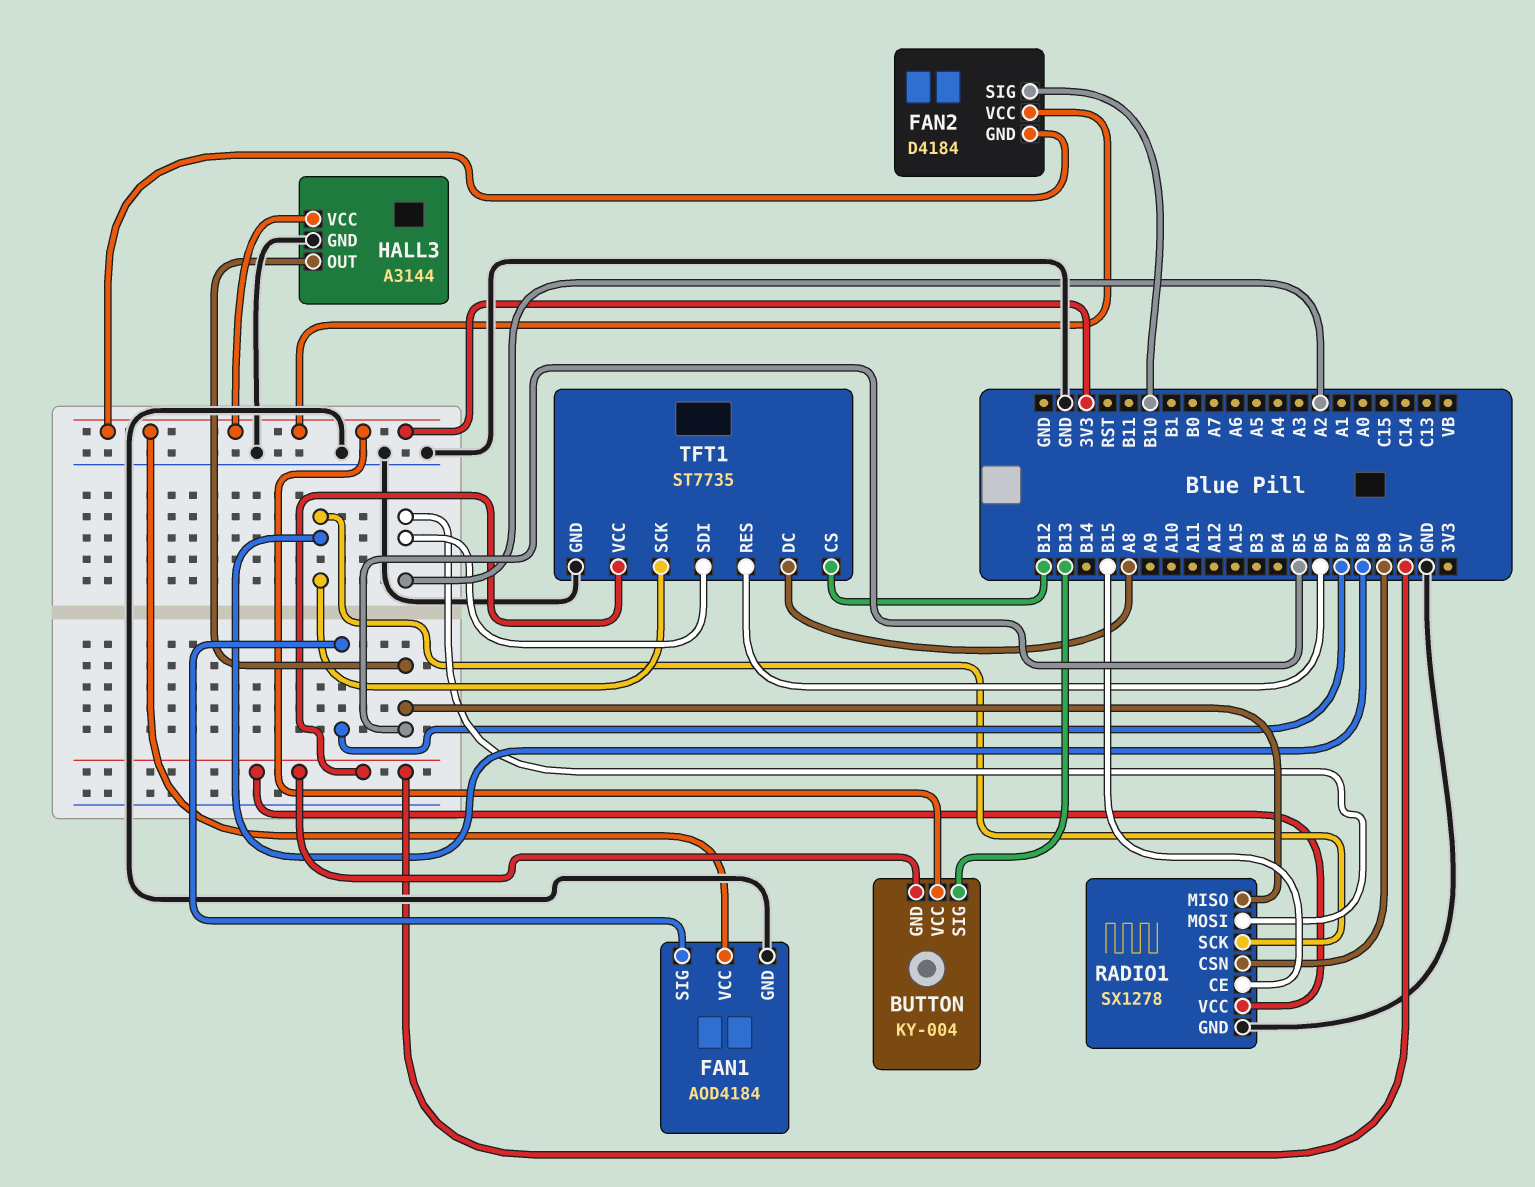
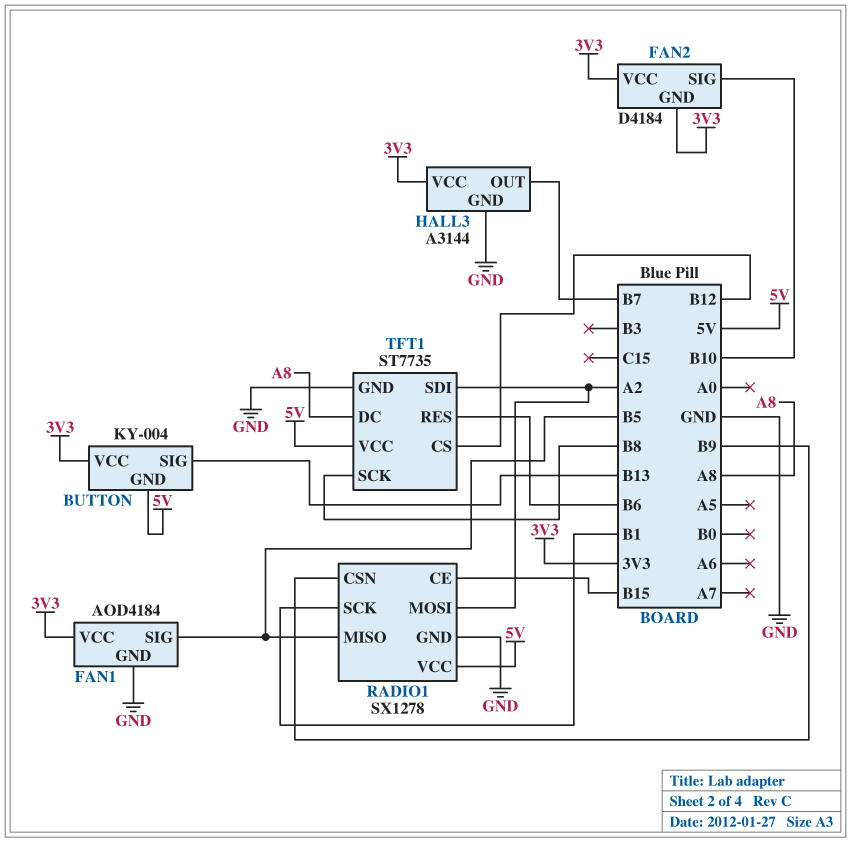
FAN1 pin SIG: B7 -> B5
HALL3 pin OUT: B5 -> B7
RADIO1 pin SCK: B8 -> B1

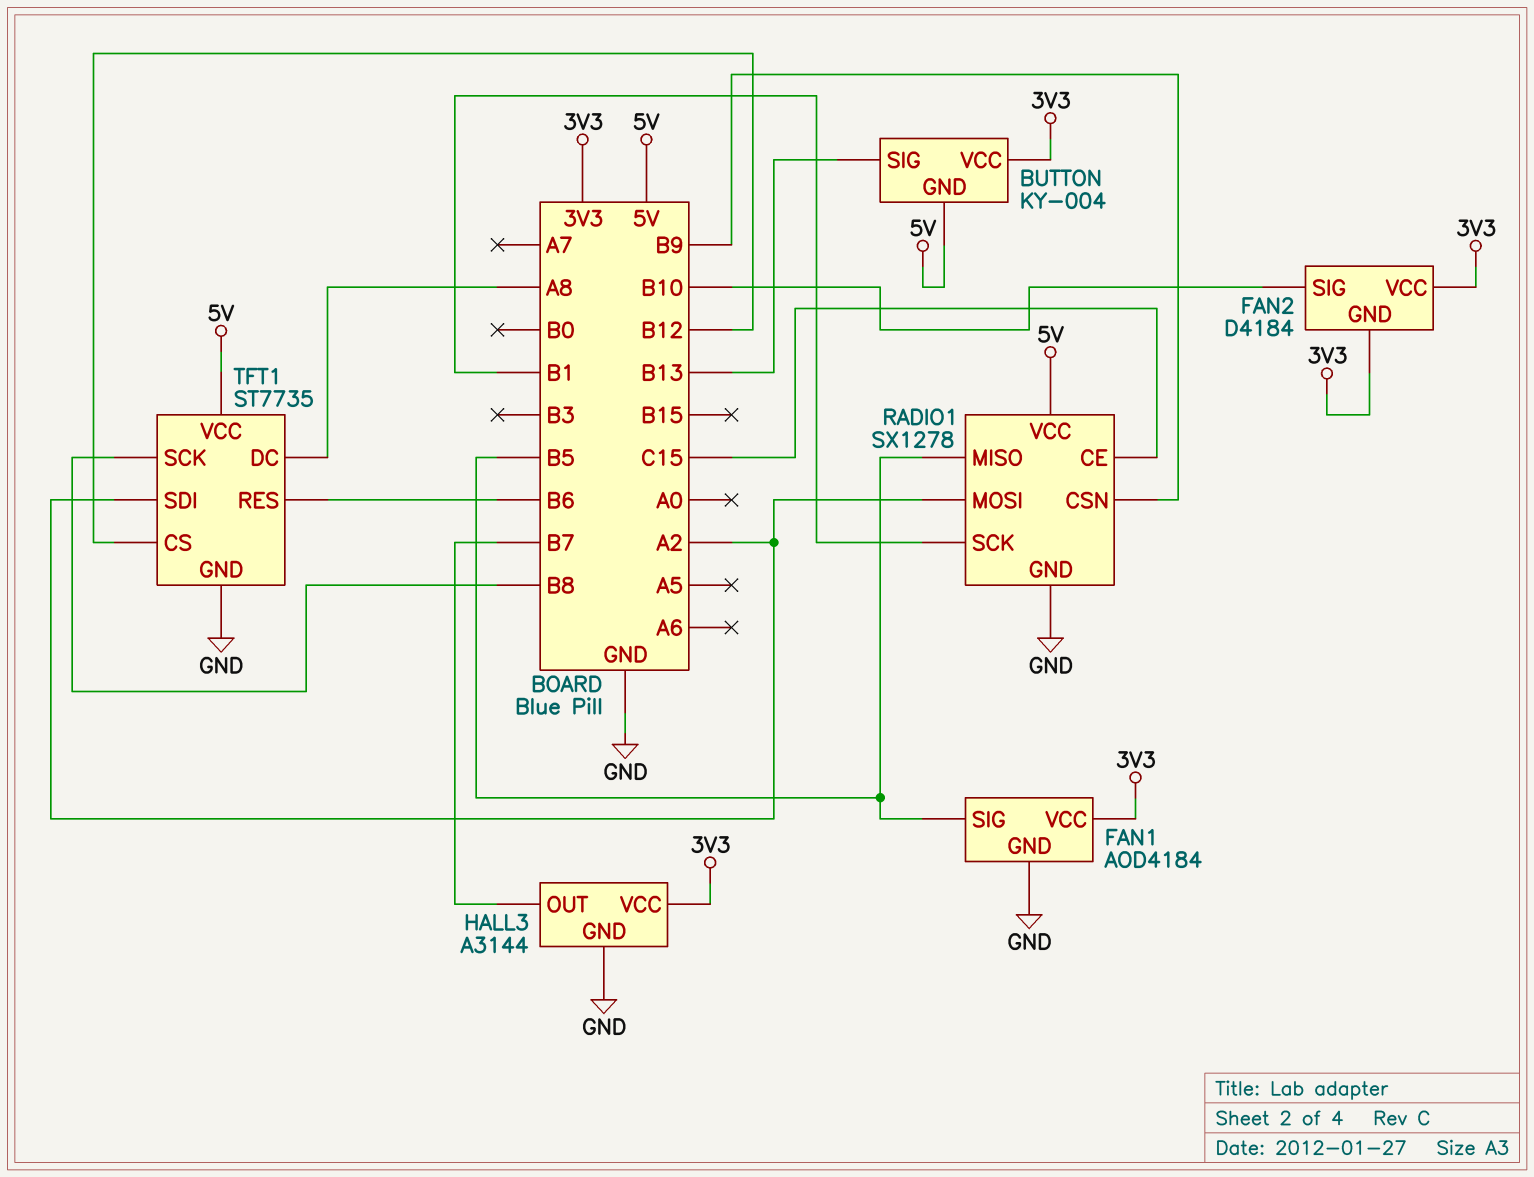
RADIO1 pin CE: B15 -> C15

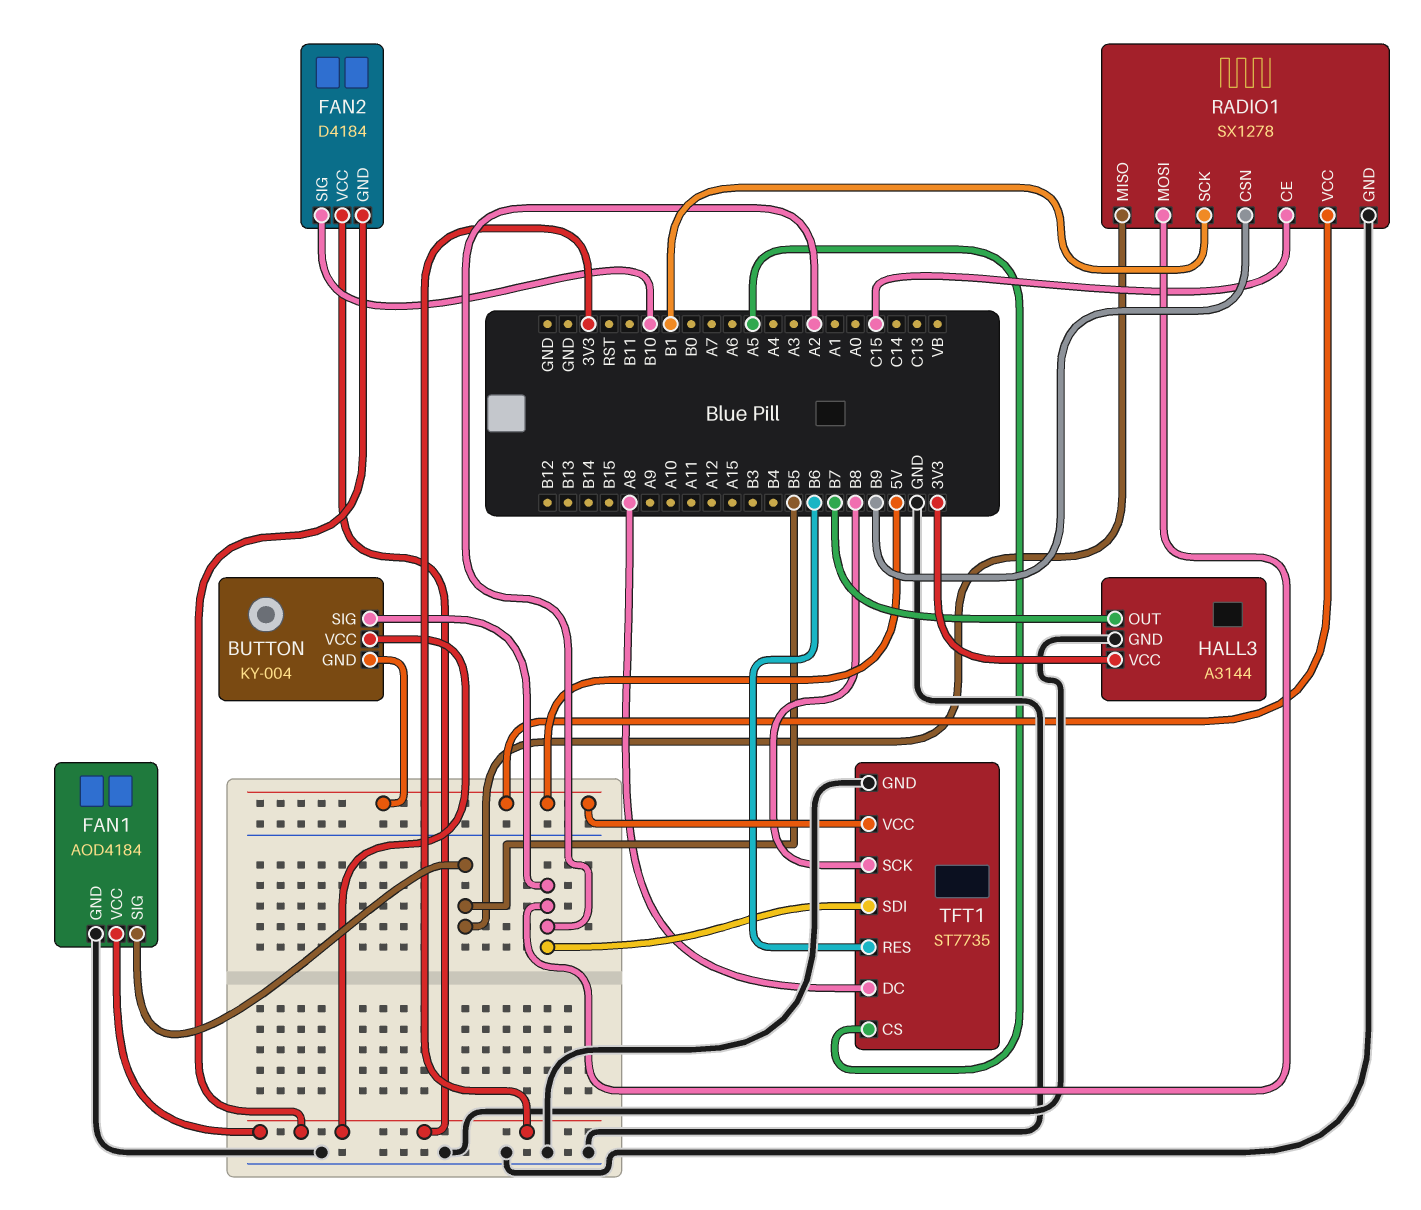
BUTTON pin SIG: B13 -> A2
TFT1 pin CS: B12 -> A5

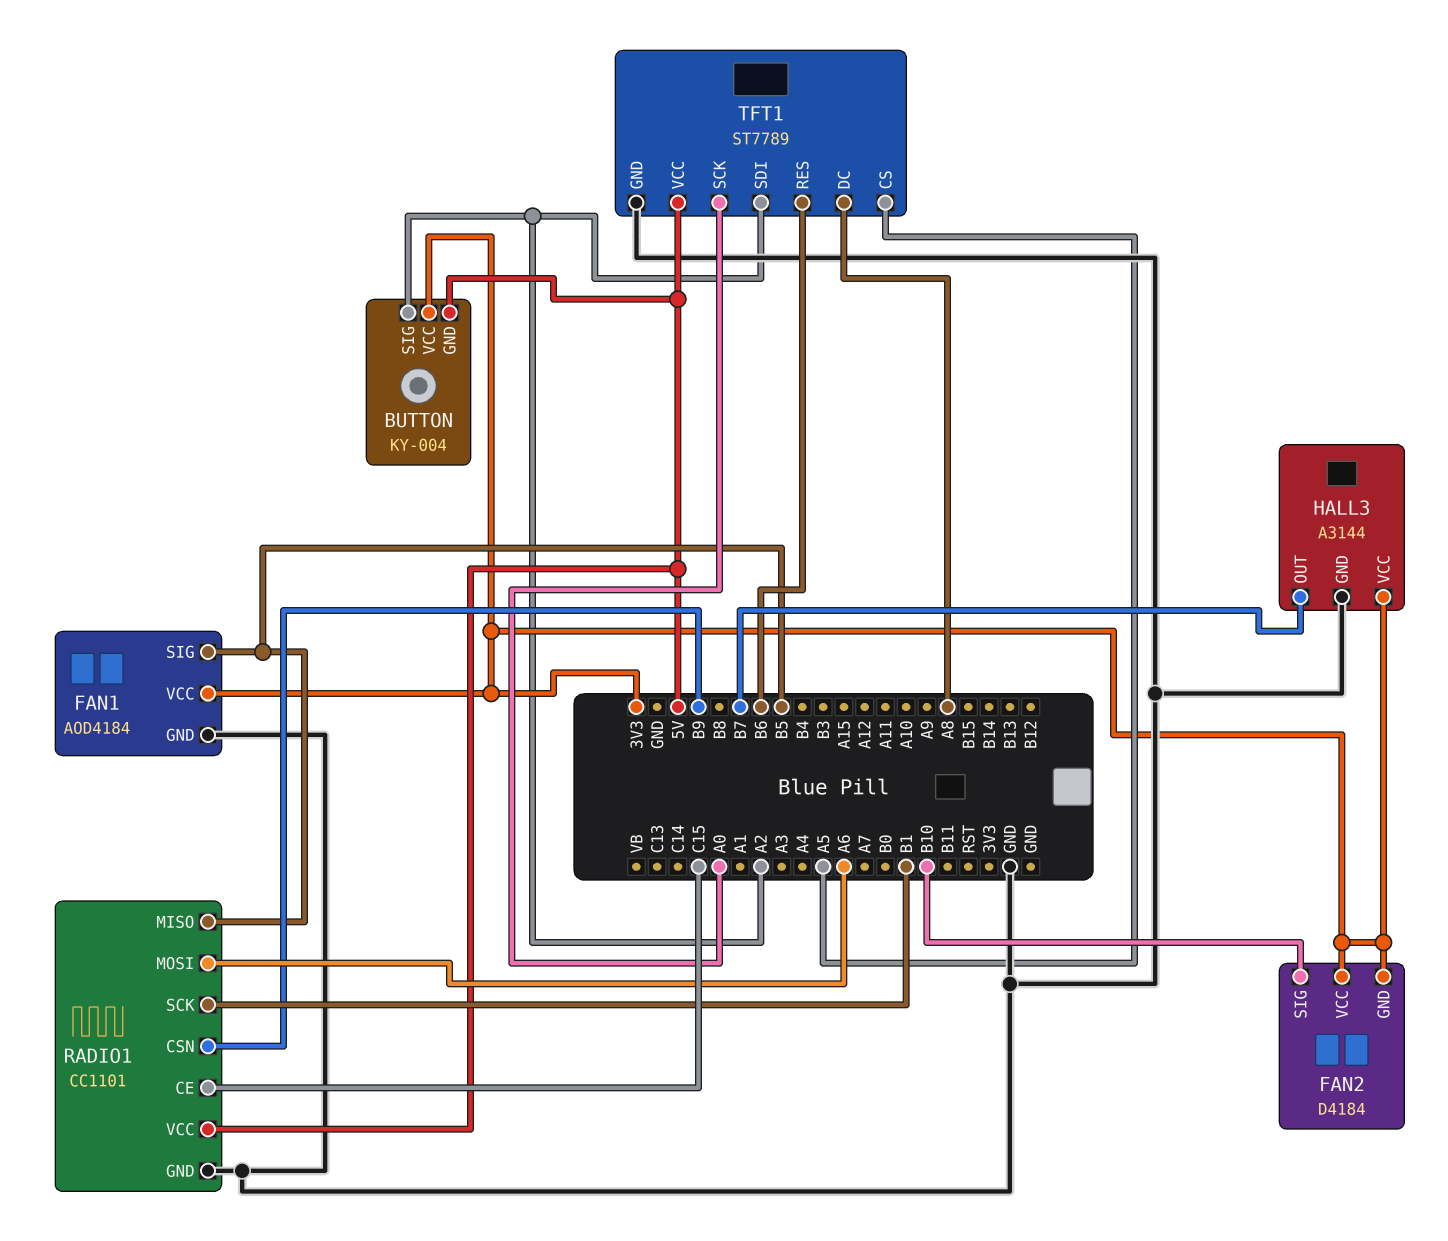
RADIO1: SX1278 -> CC1101
RADIO1 pin MOSI: A2 -> A6
TFT1: ST7735 -> ST7789
TFT1 pin SCK: B8 -> A0

